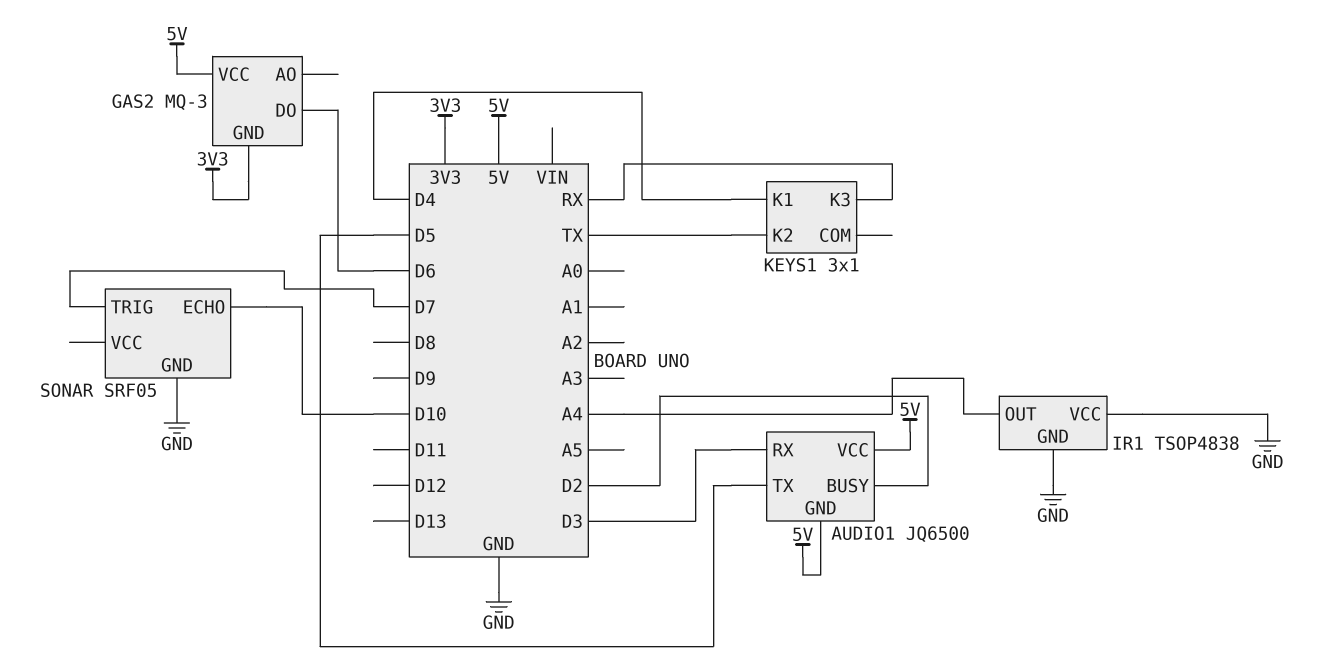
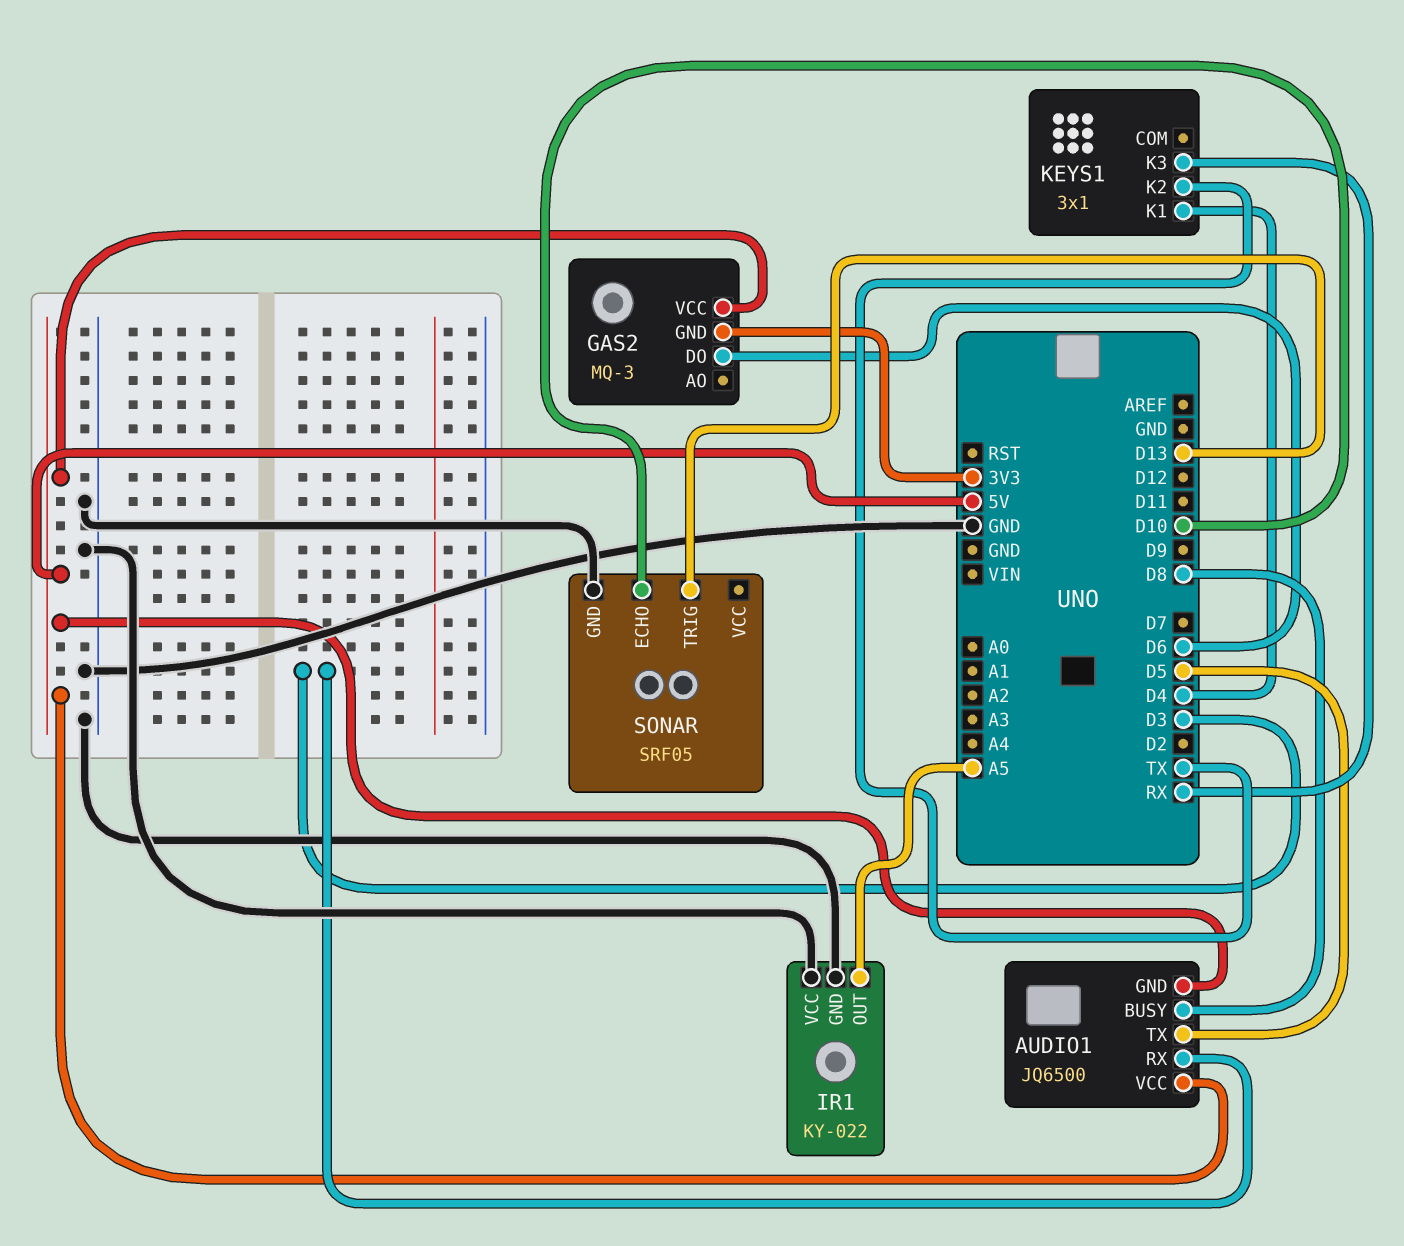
AUDIO1 pin BUSY: D2 -> D8
IR1: TSOP4838 -> KY-022
IR1 pin OUT: A4 -> A5
SONAR pin TRIG: D7 -> D13

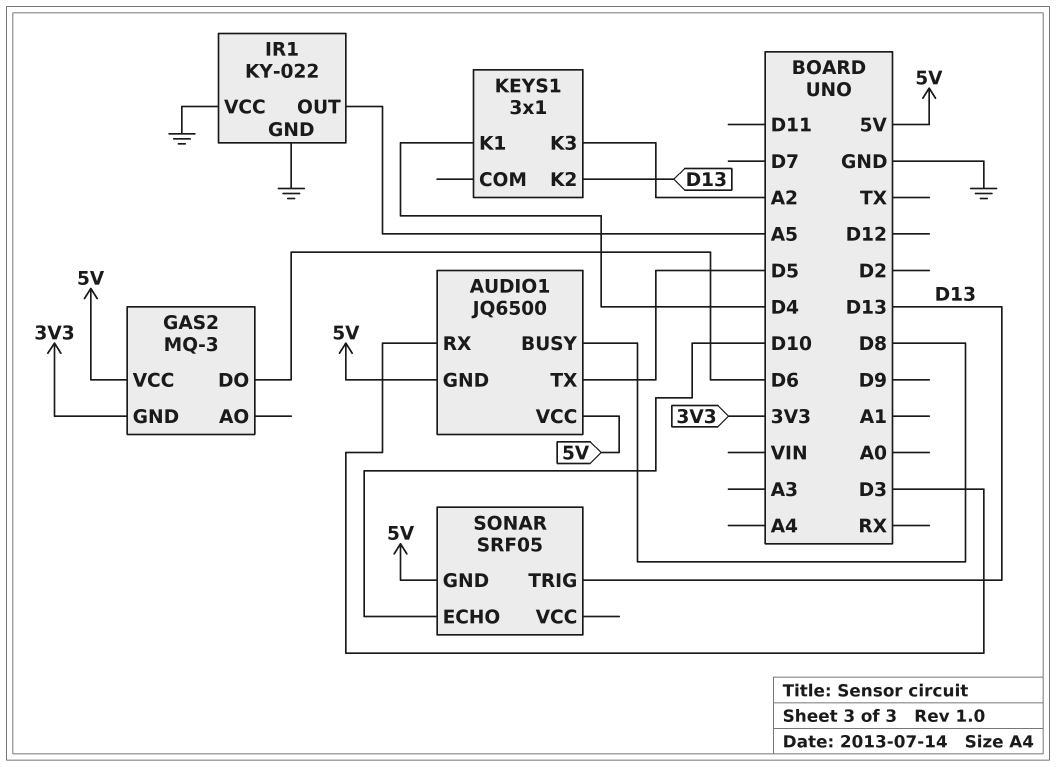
KEYS1 pin K2: TX -> D13
KEYS1 pin K3: RX -> A2
SONAR pin GND: GND -> 5V

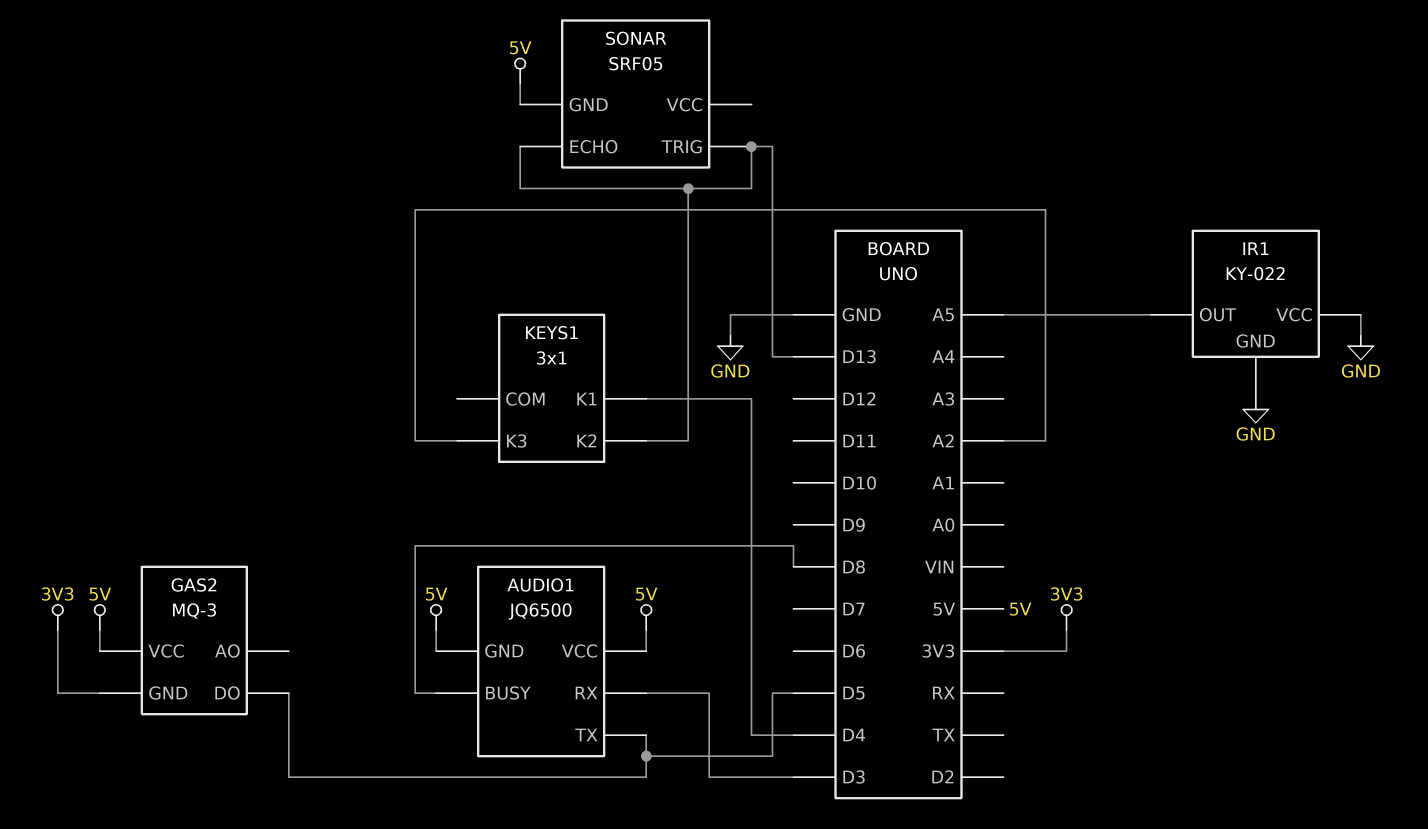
GAS2 pin DO: D6 -> D5
SONAR pin ECHO: D10 -> D13

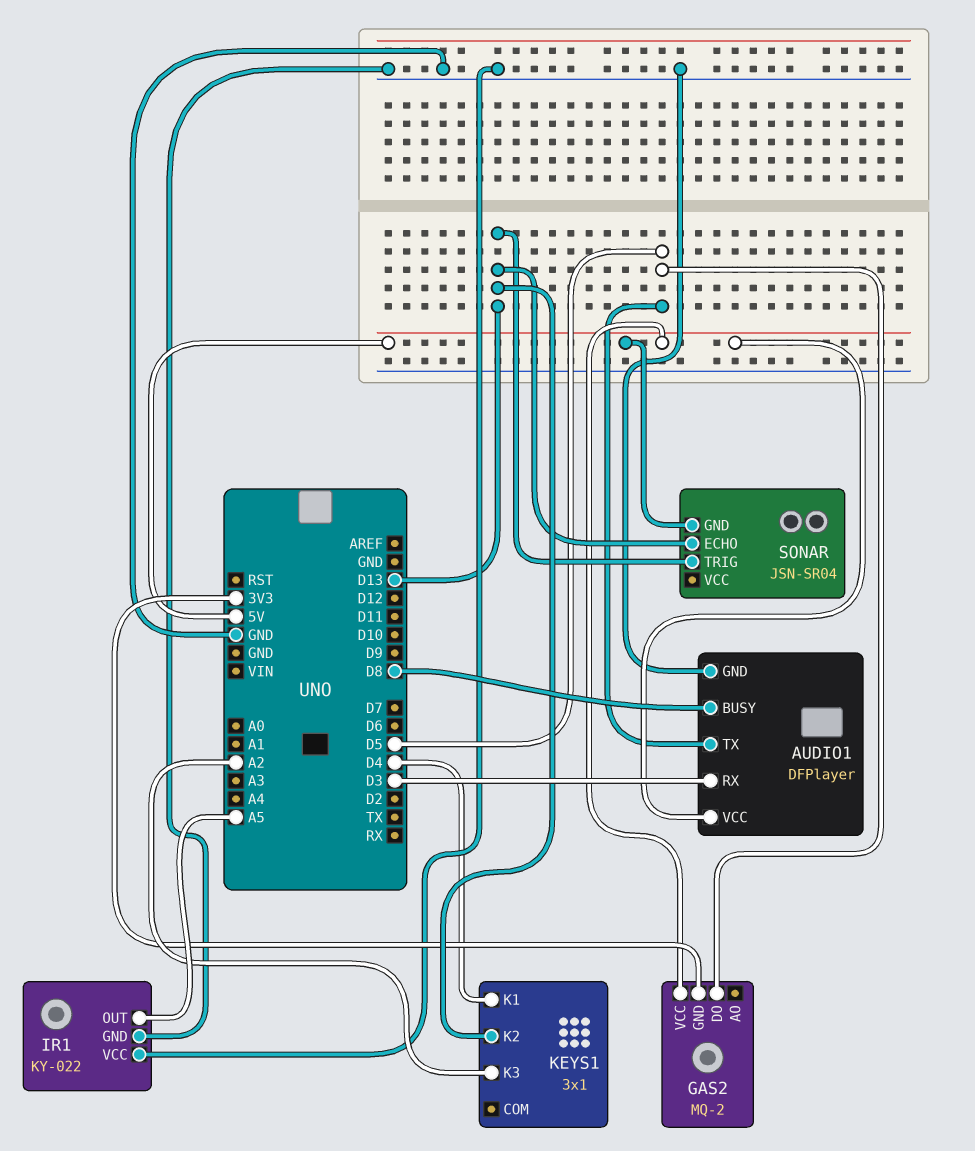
AUDIO1: JQ6500 -> DFPlayer
AUDIO1 pin GND: 5V -> GND
GAS2: MQ-3 -> MQ-2
SONAR: SRF05 -> JSN-SR04

